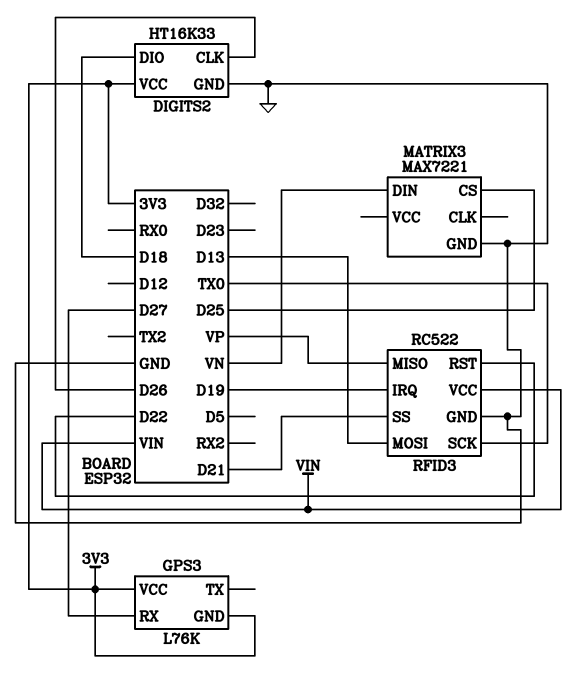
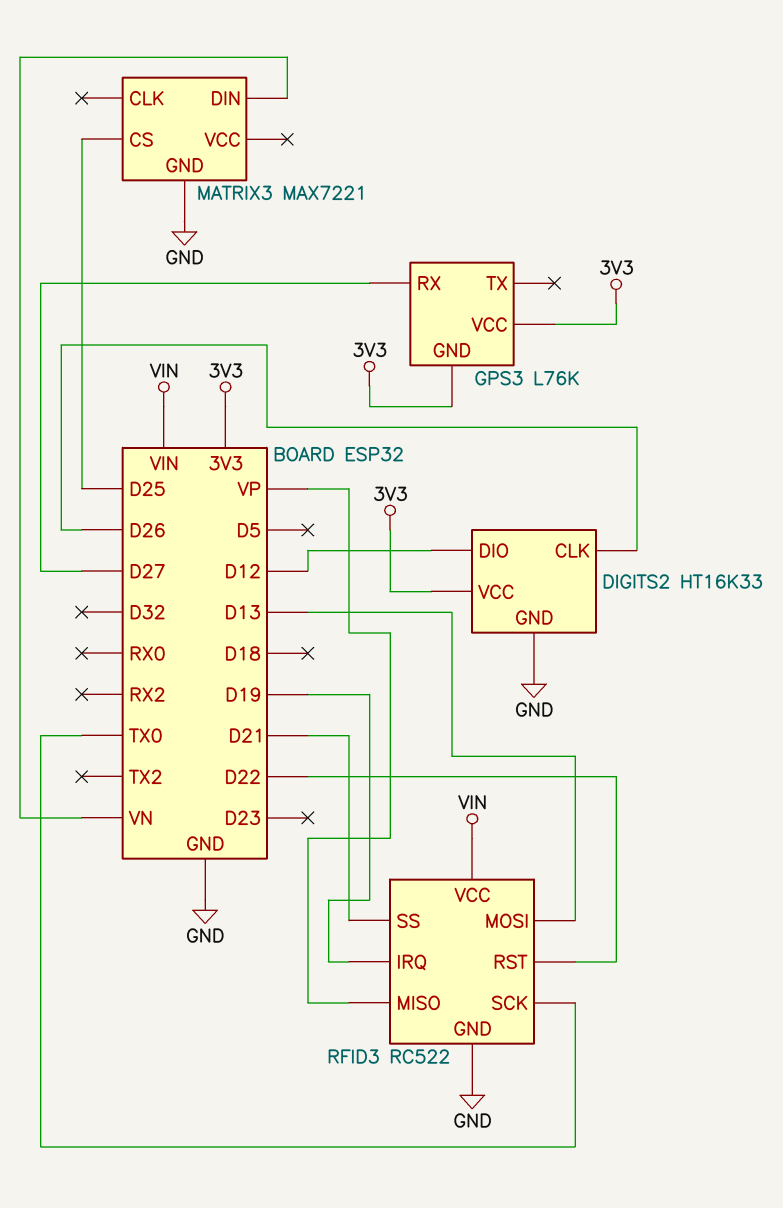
DIGITS2 pin DIO: D18 -> D12

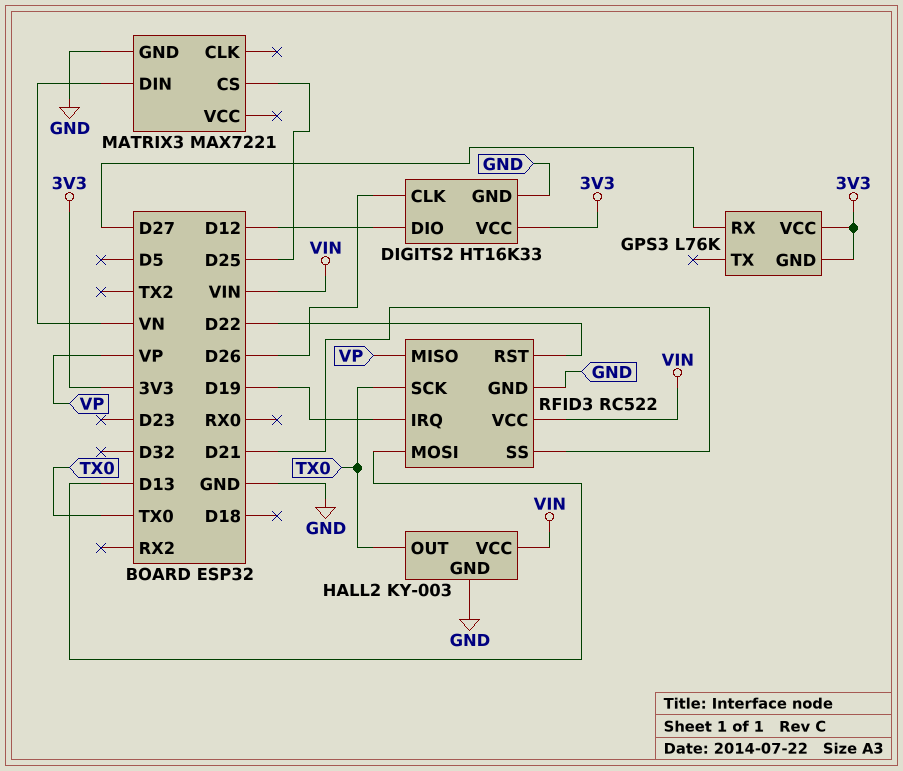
HALL2: none -> KY-003
HALL2 pin GND: none -> GND
HALL2 pin OUT: none -> TX0
HALL2 pin VCC: none -> VIN

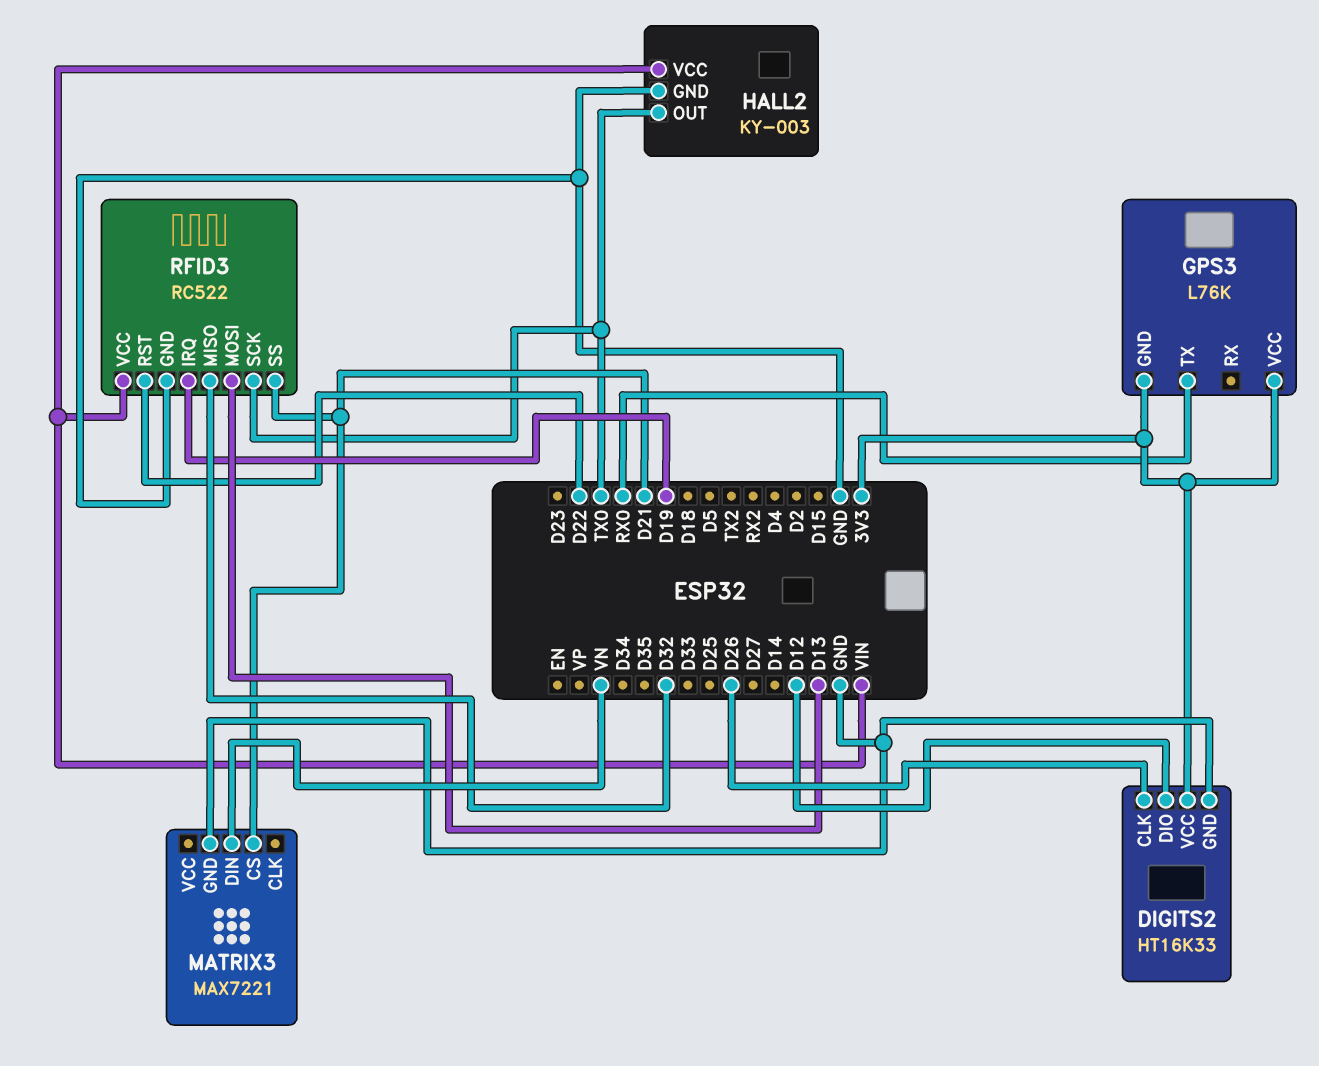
GPS3 pin RX: D27 -> none
GPS3 pin TX: none -> RX0
MATRIX3 pin CS: D25 -> D21
RFID3 pin MISO: VP -> D32

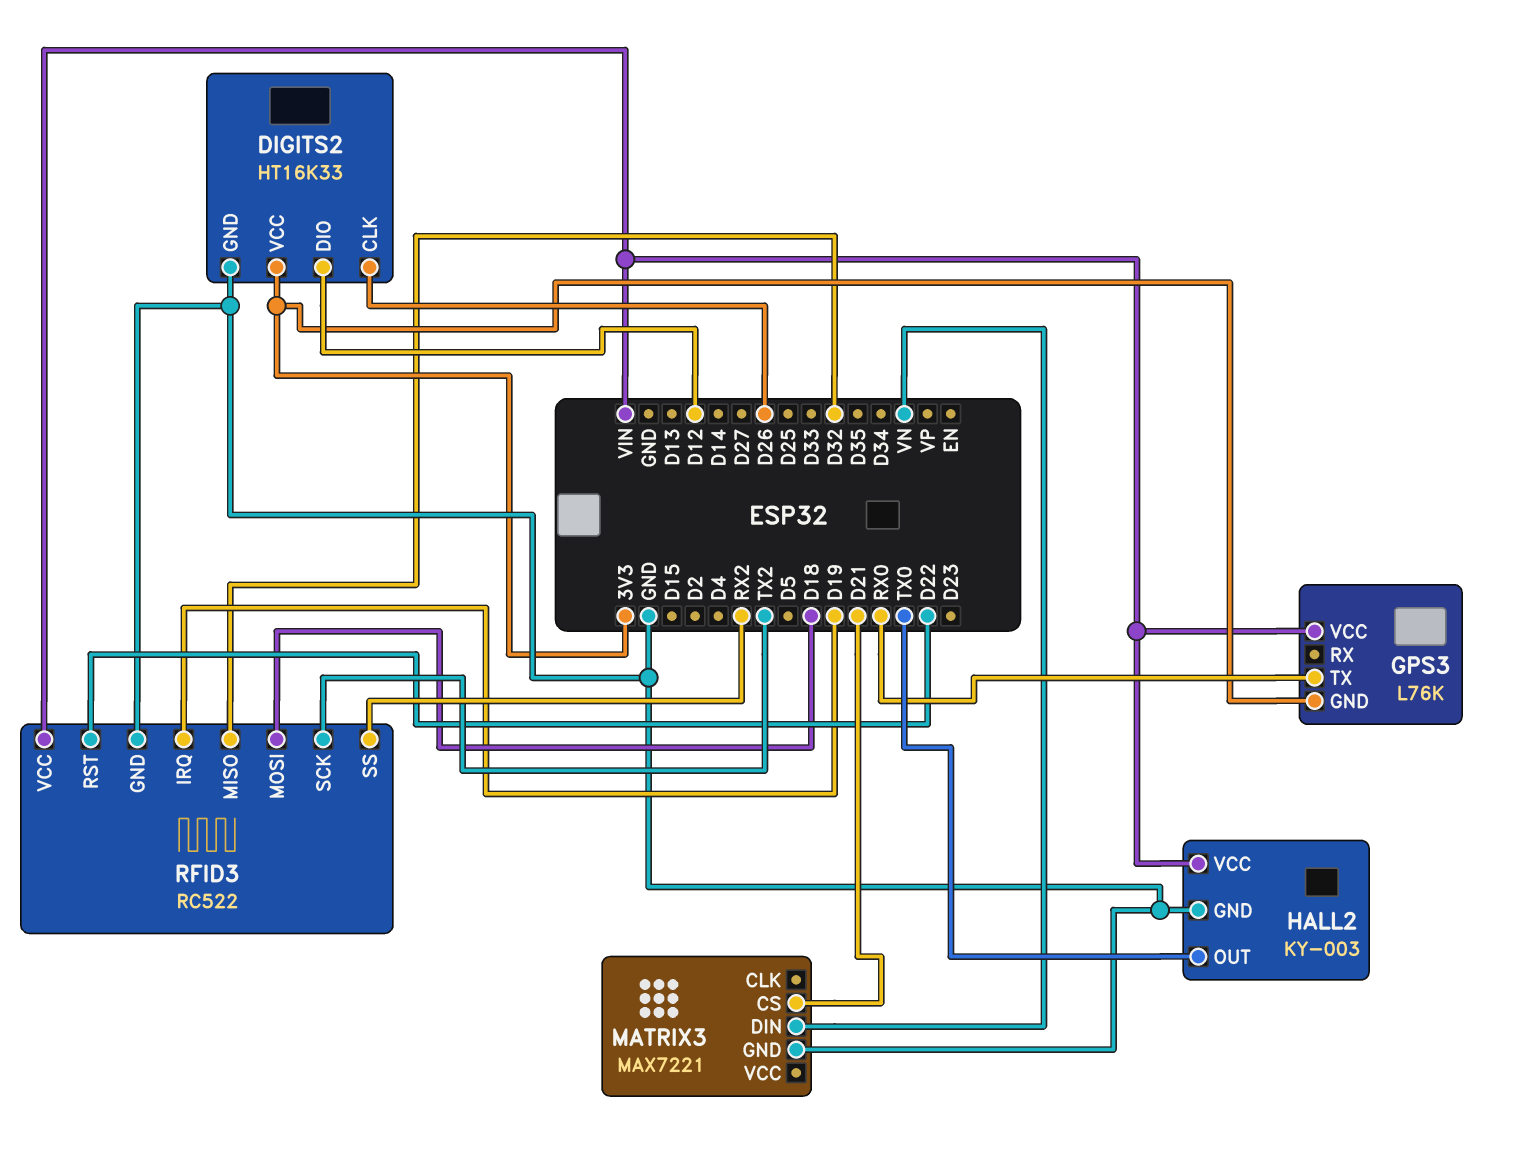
GPS3 pin VCC: 3V3 -> VIN
RFID3 pin MOSI: D13 -> D18
RFID3 pin SCK: TX0 -> TX2
RFID3 pin SS: D21 -> RX2

